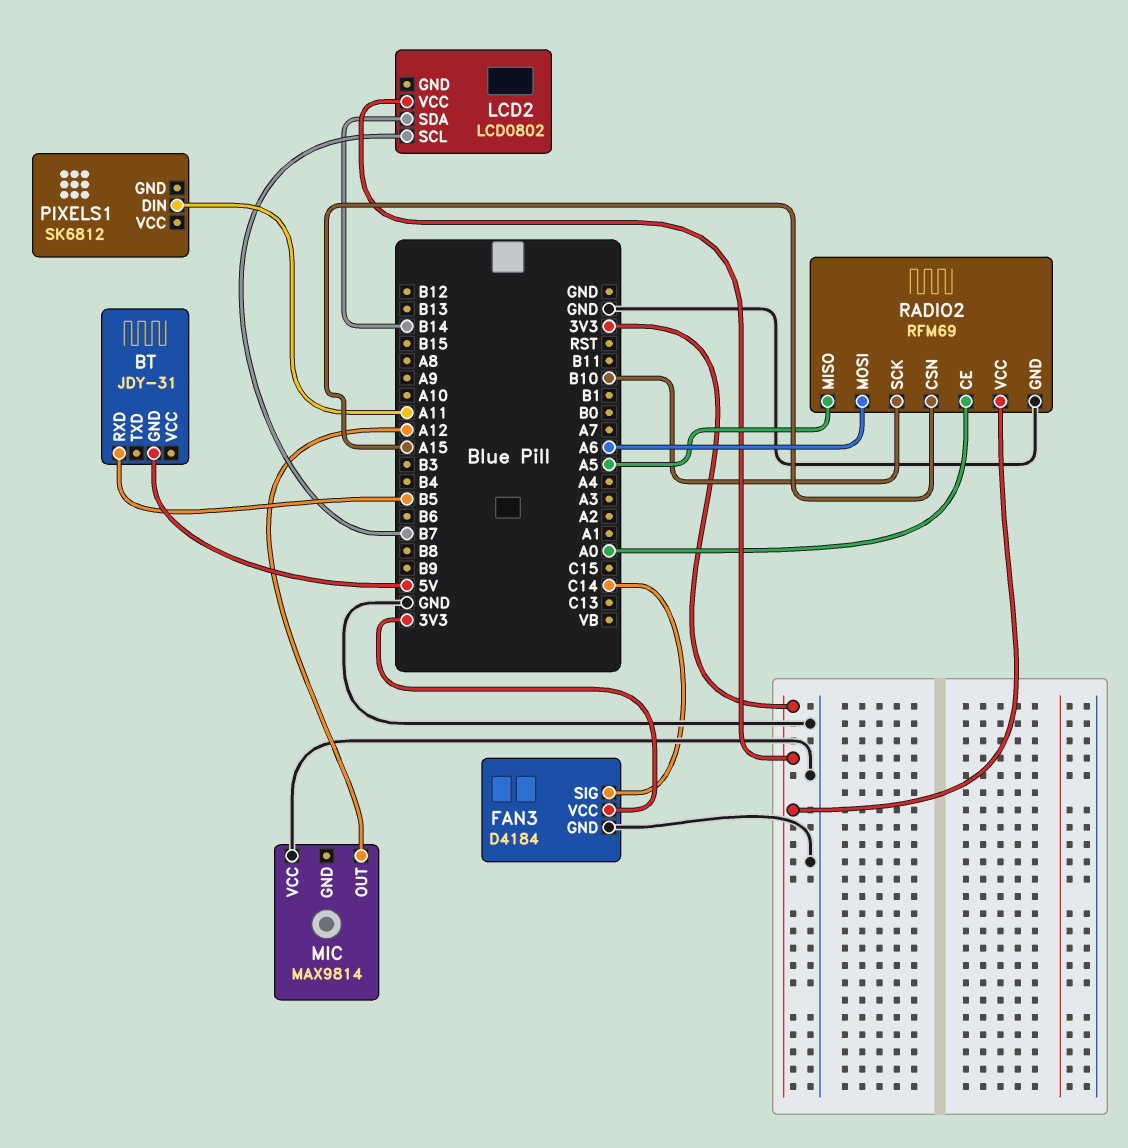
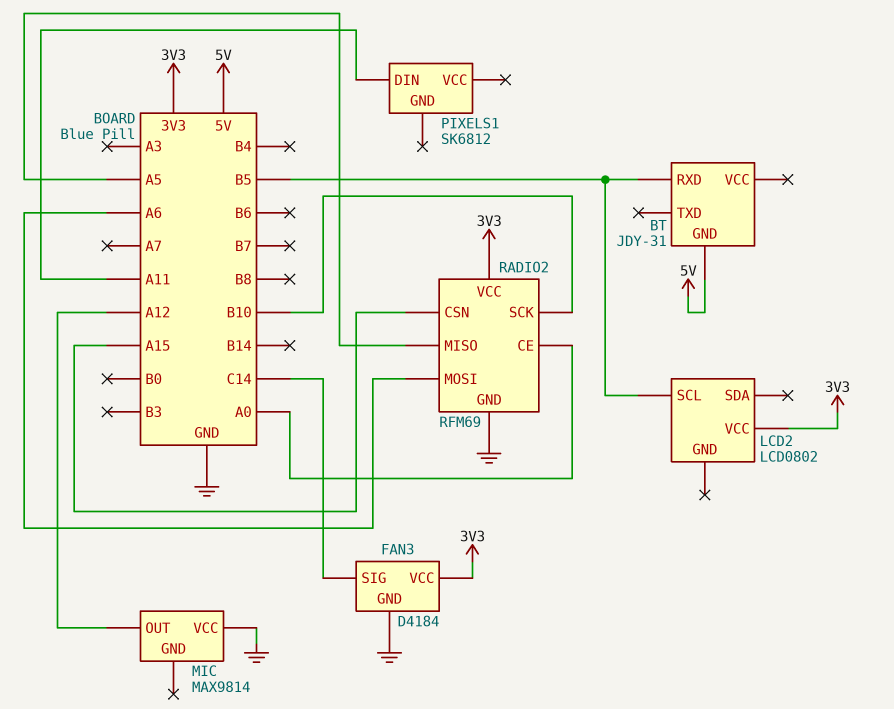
LCD2 pin SCL: B7 -> B5
LCD2 pin SDA: B14 -> none

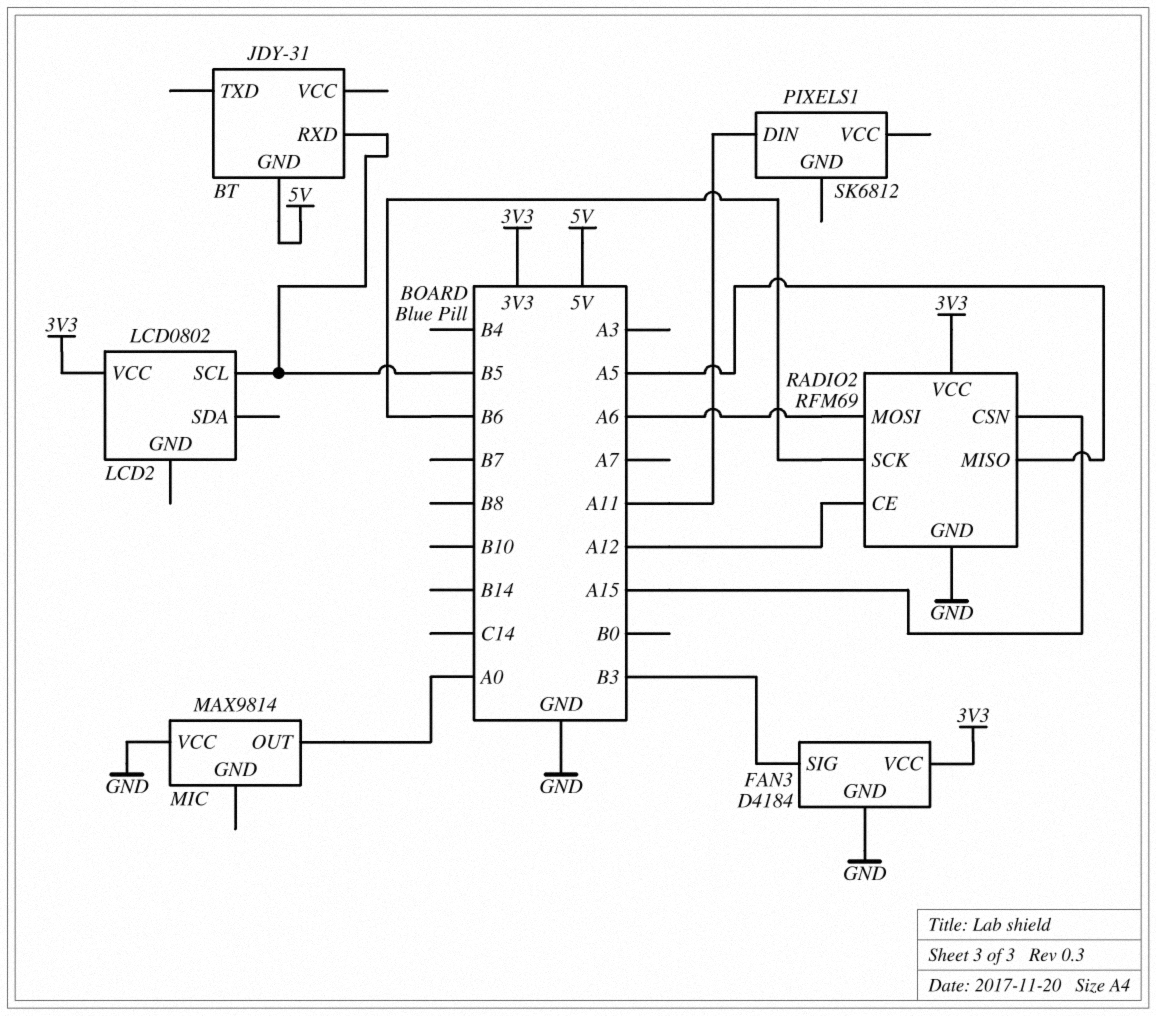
FAN3 pin SIG: C14 -> B3
MIC pin OUT: A12 -> A0
RADIO2 pin CE: A0 -> A12
RADIO2 pin SCK: B10 -> B6

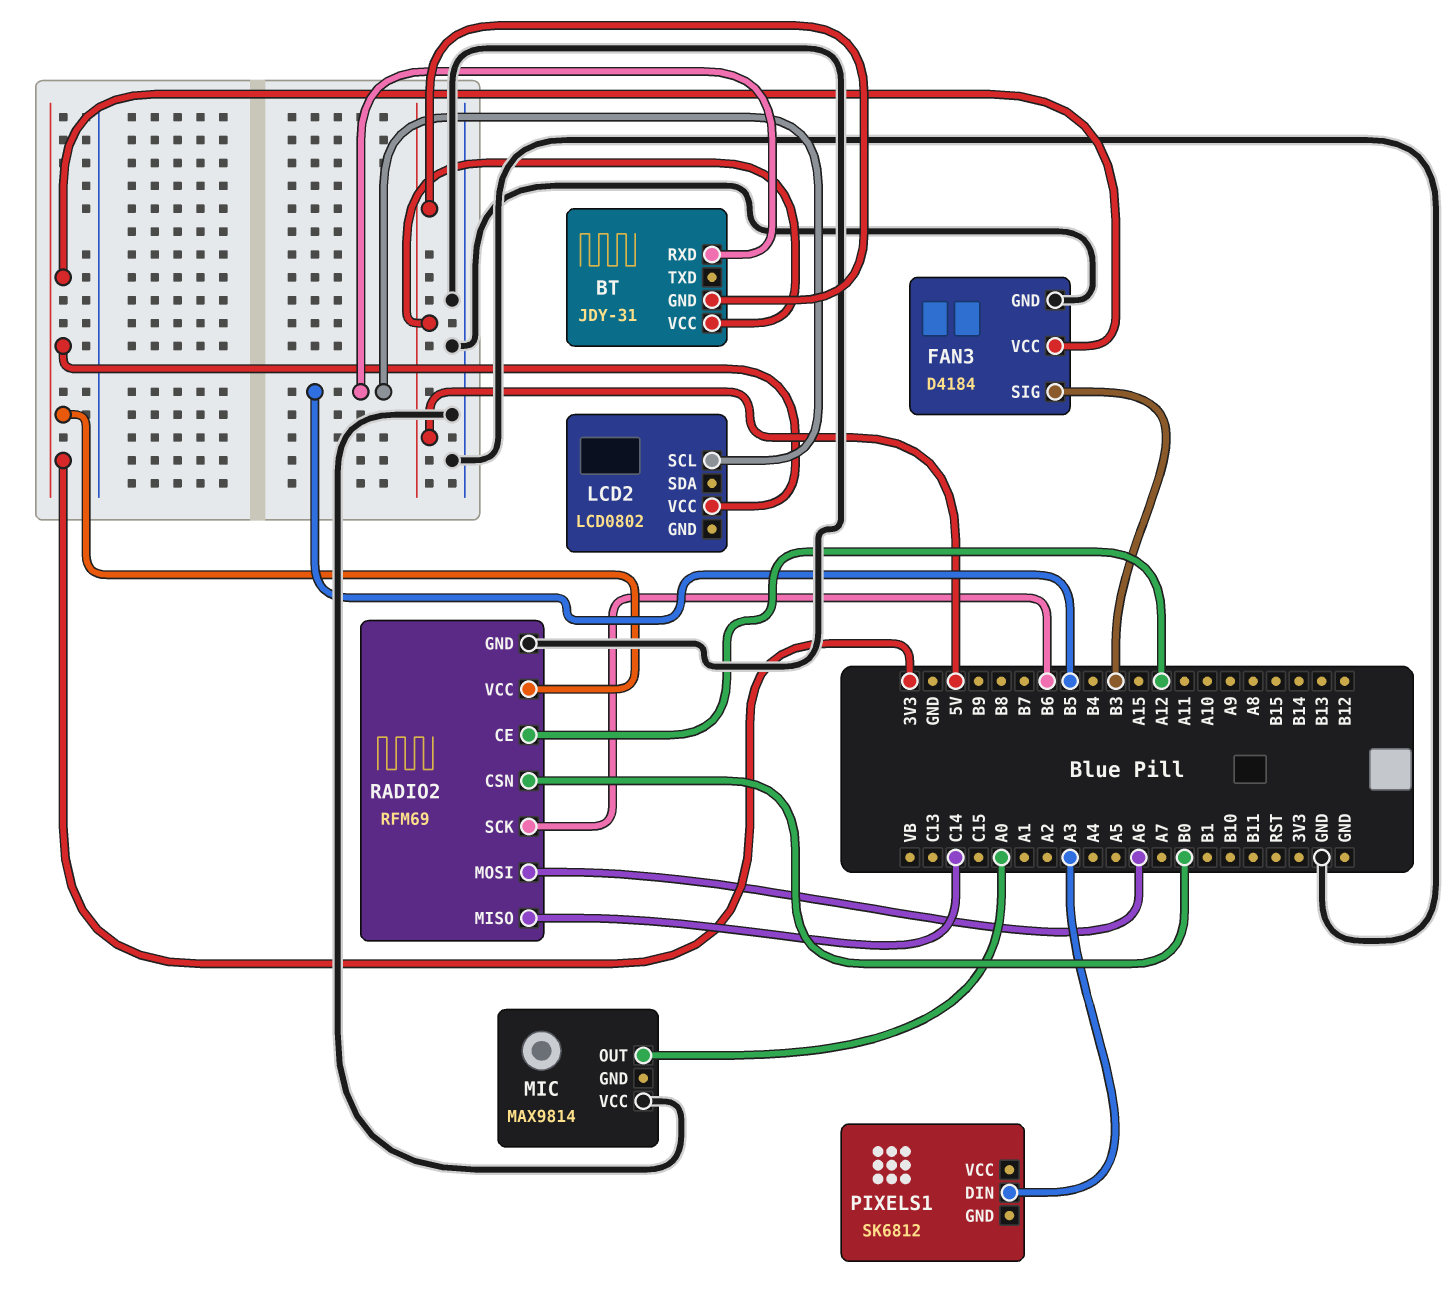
BT pin VCC: none -> 5V
PIXELS1 pin DIN: A11 -> A3
RADIO2 pin CSN: A15 -> B0
RADIO2 pin MISO: A5 -> C14

